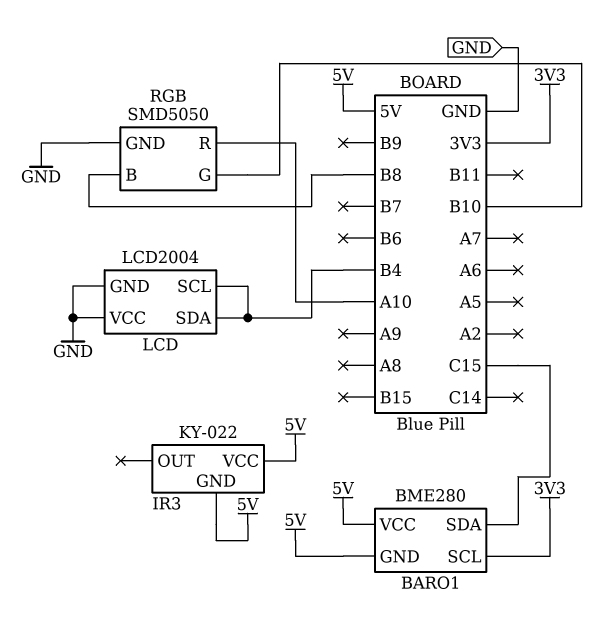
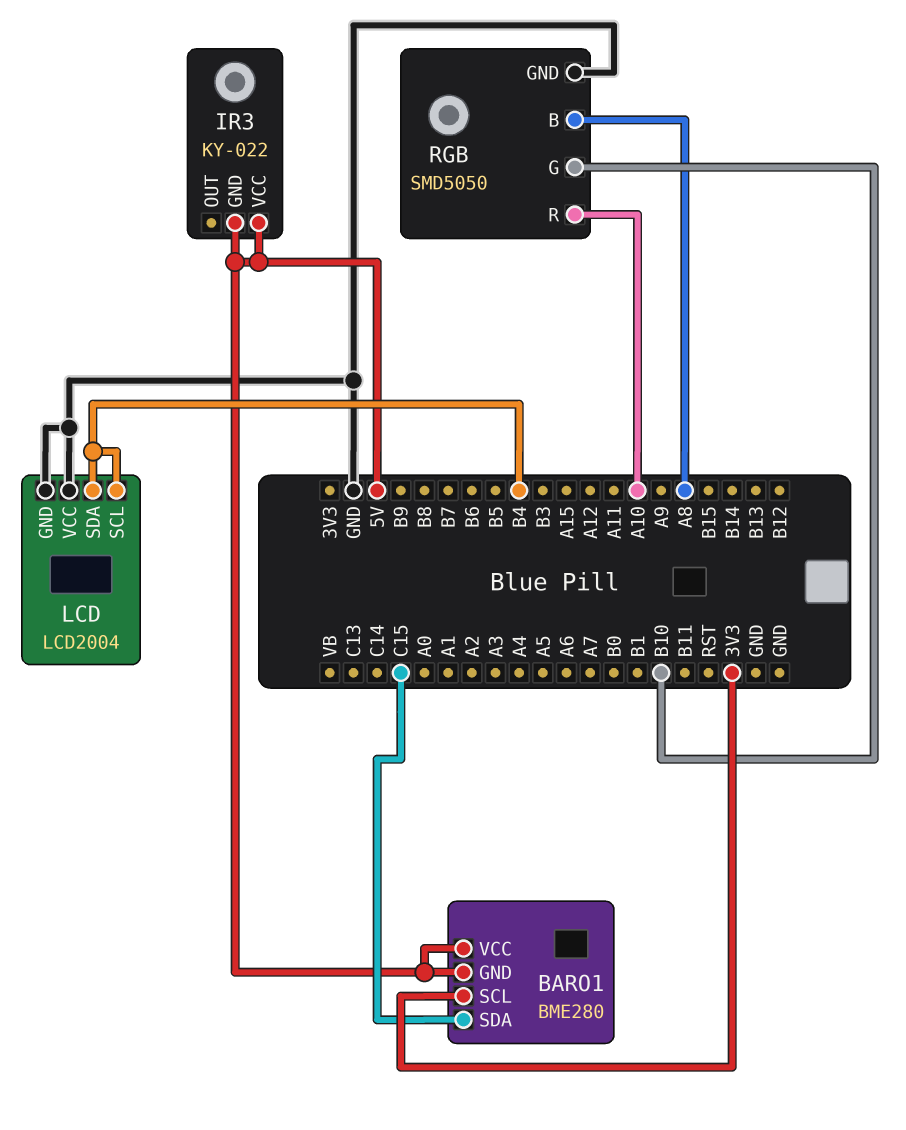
RGB pin B: B8 -> A8

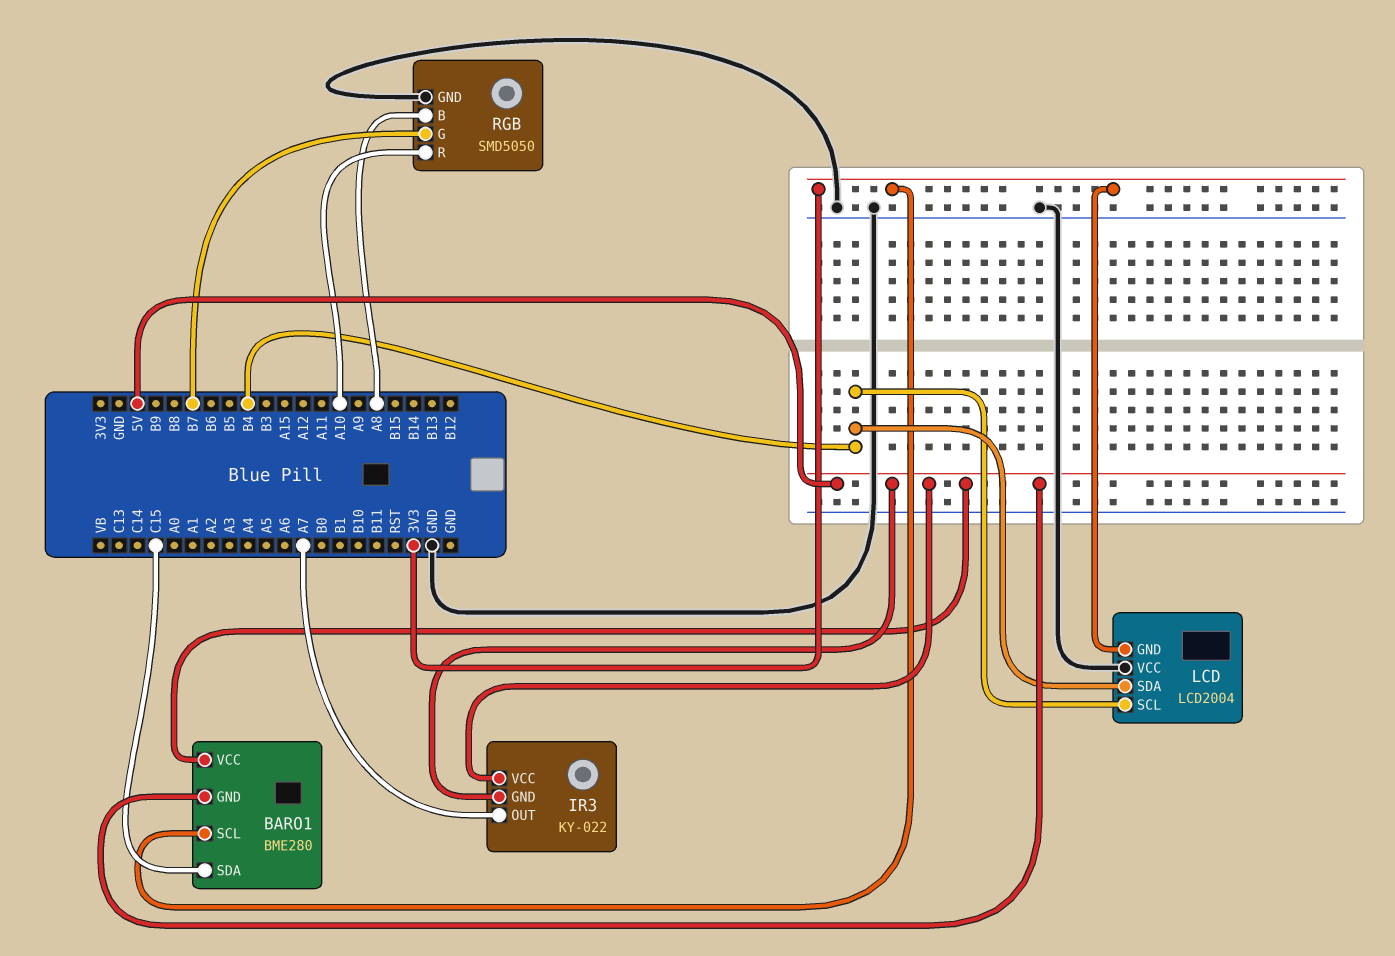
IR3 pin OUT: none -> A7
LCD pin GND: GND -> 3V3
RGB pin G: B10 -> B7

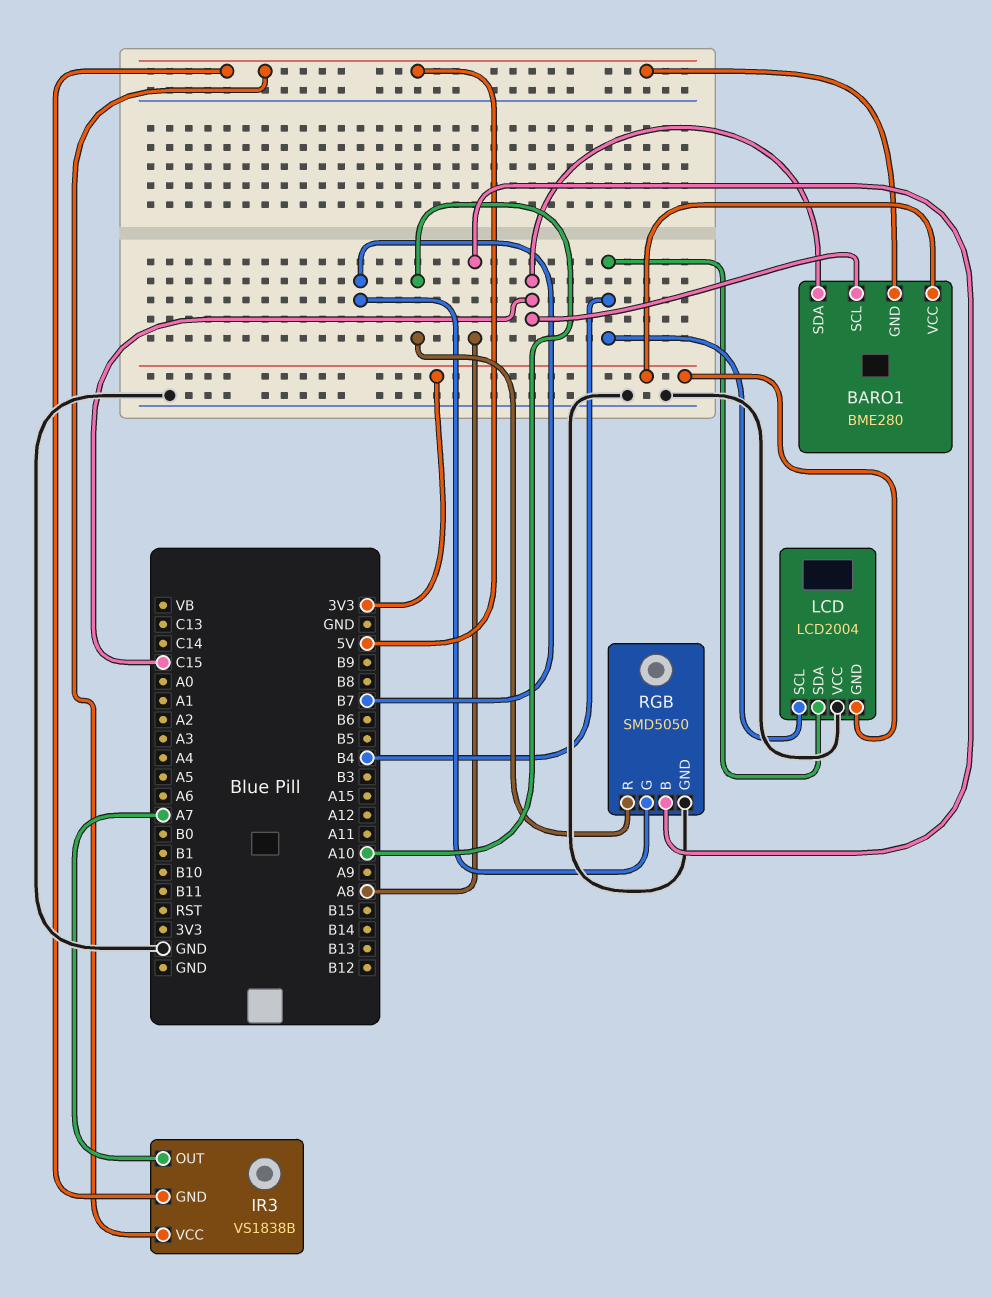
BARO1 pin SCL: 3V3 -> C15
BARO1 pin VCC: 5V -> 3V3
IR3: KY-022 -> VS1838B

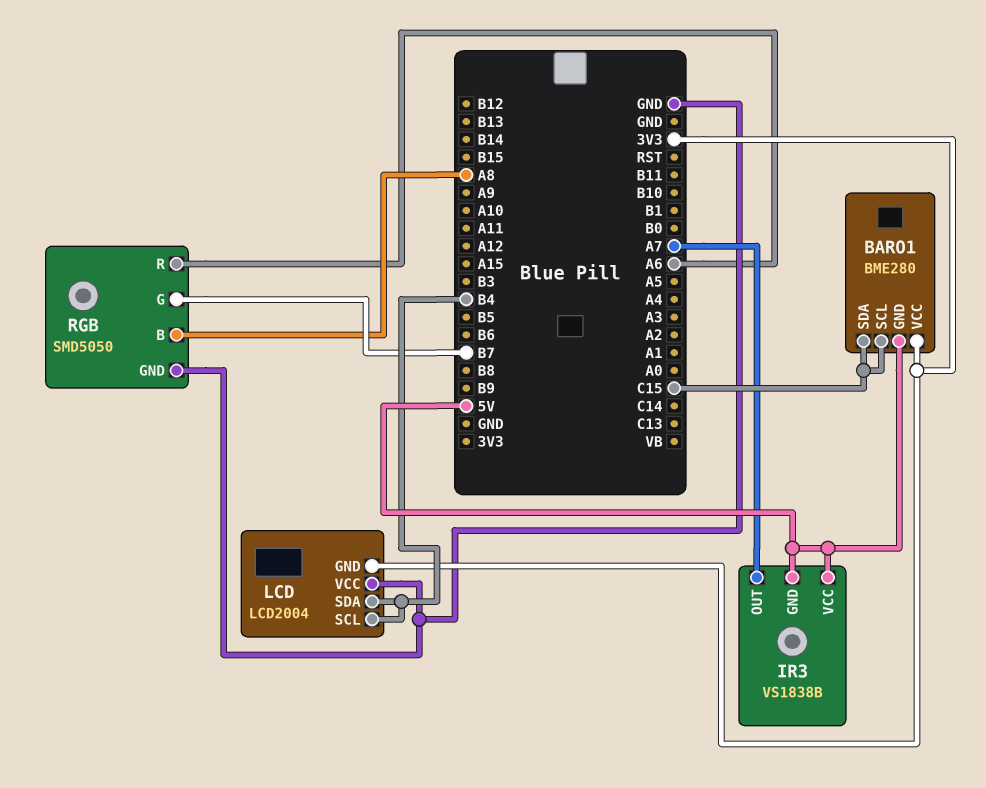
RGB pin R: A10 -> A6

